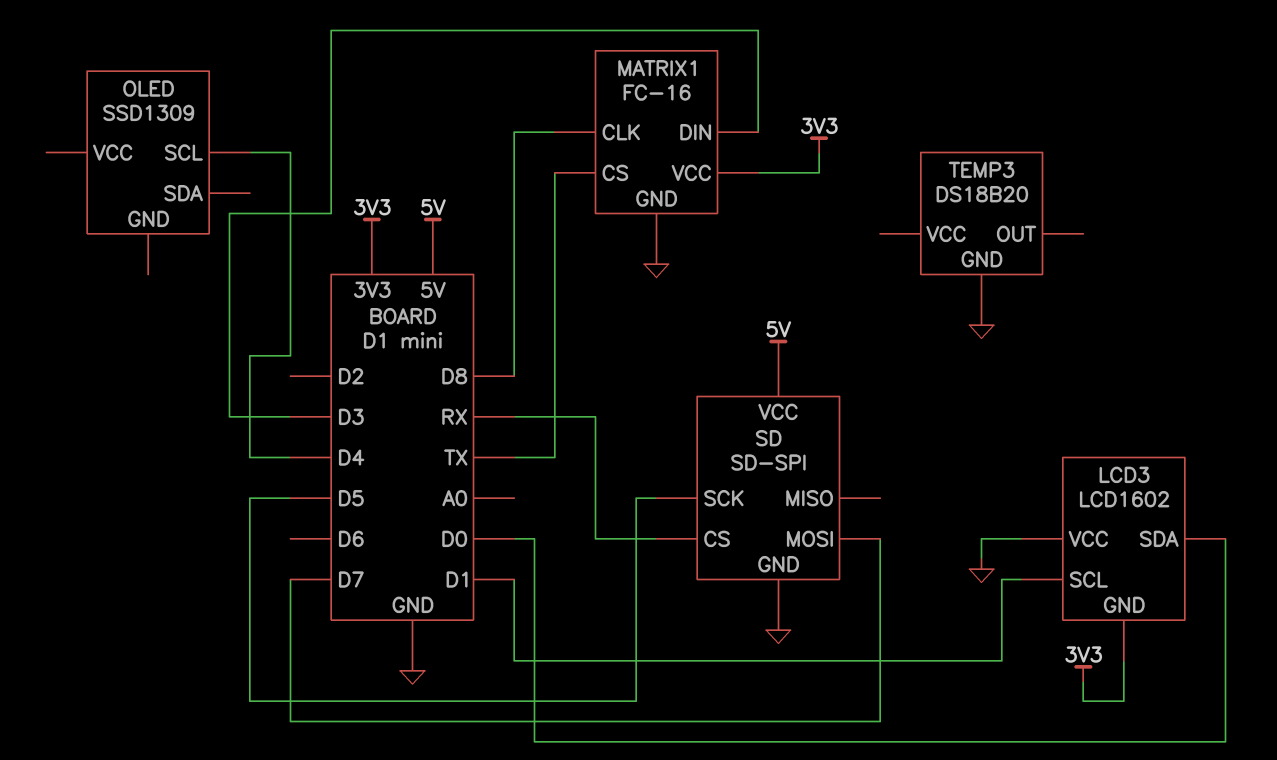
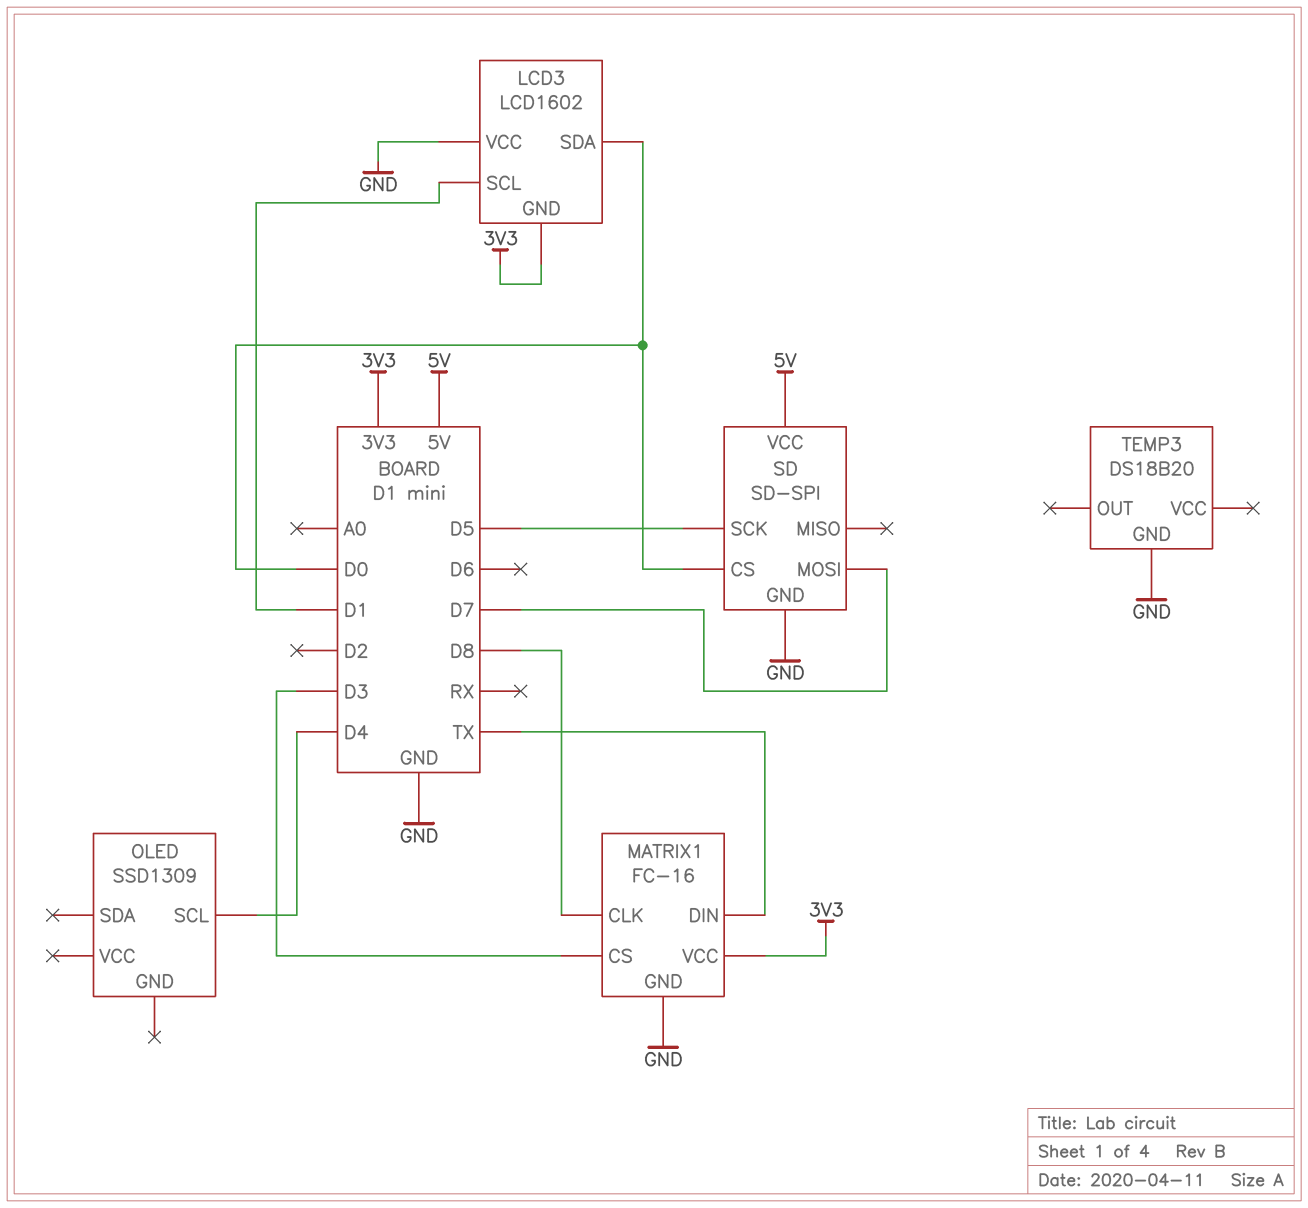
MATRIX1 pin CS: TX -> D3
MATRIX1 pin DIN: D3 -> TX
SD pin CS: RX -> D0

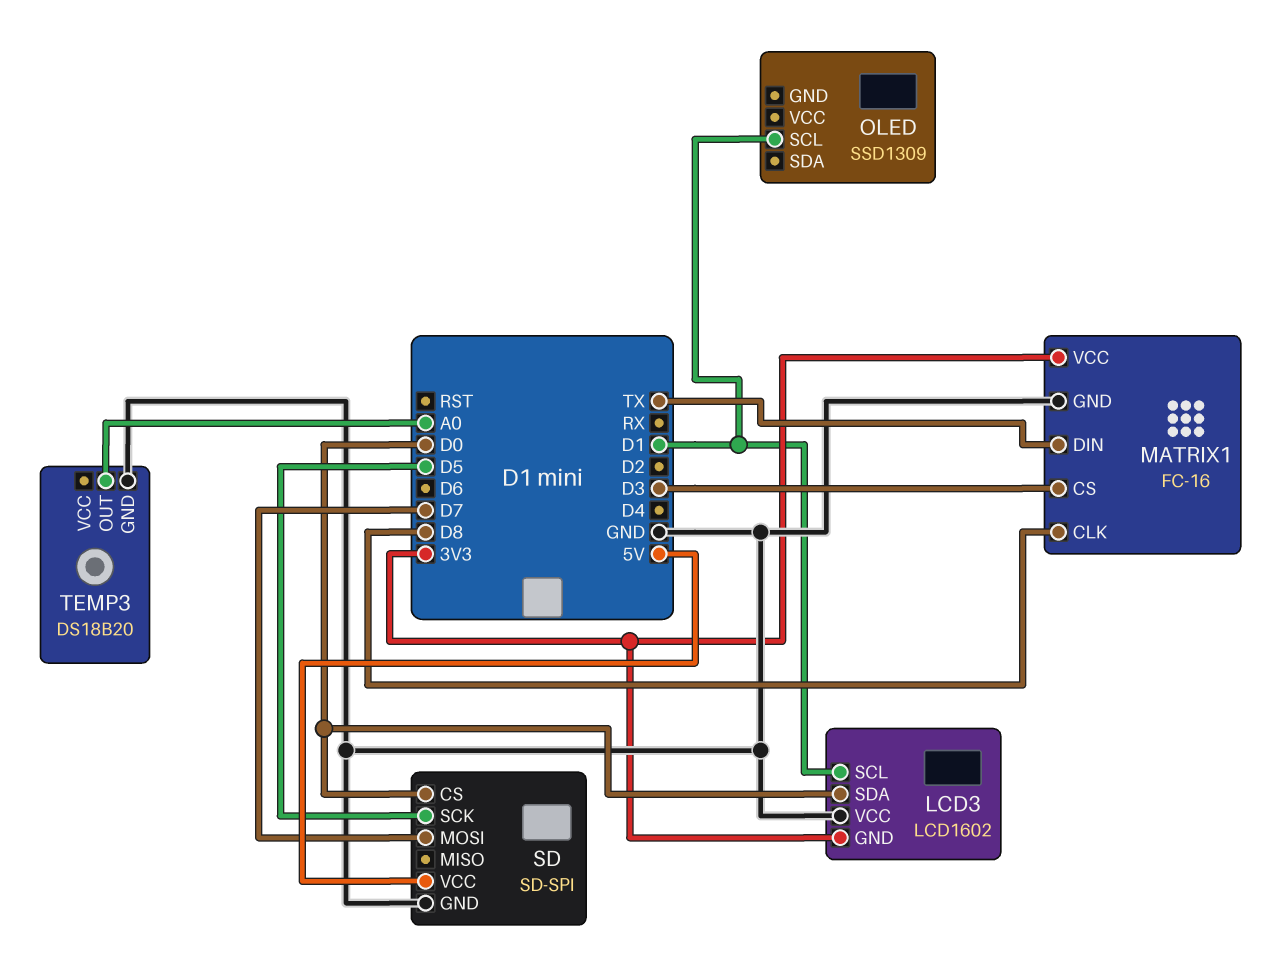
OLED pin SCL: D4 -> D1
TEMP3 pin OUT: none -> A0

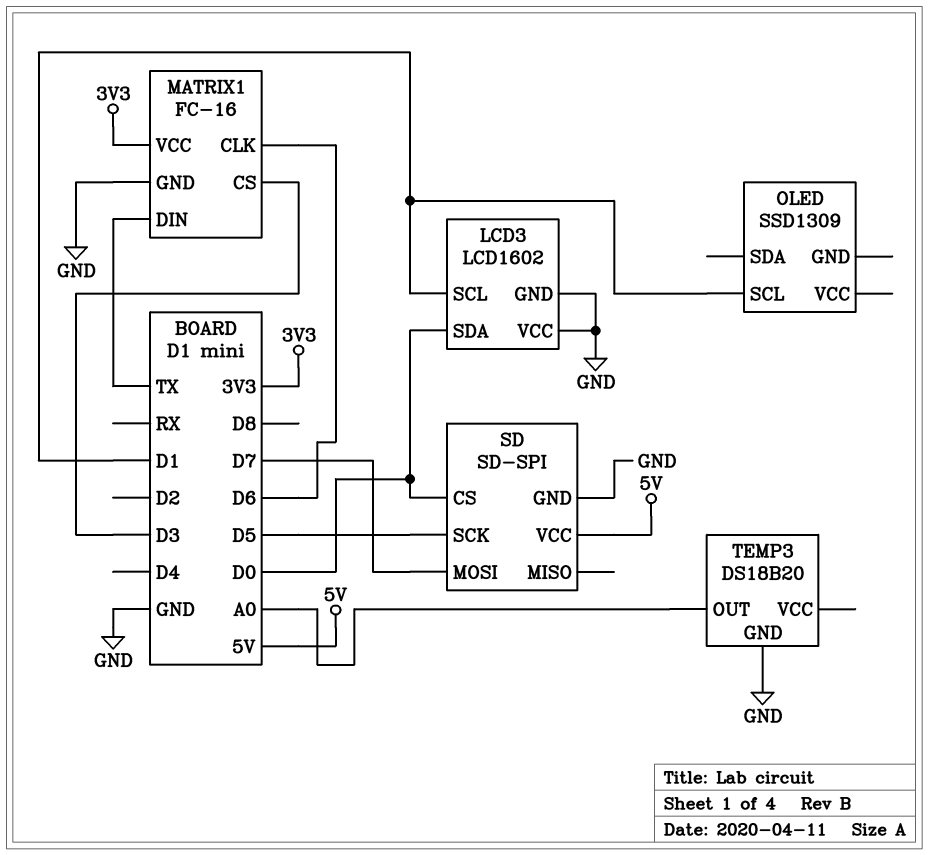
LCD3 pin GND: 3V3 -> GND
MATRIX1 pin CLK: D8 -> D6

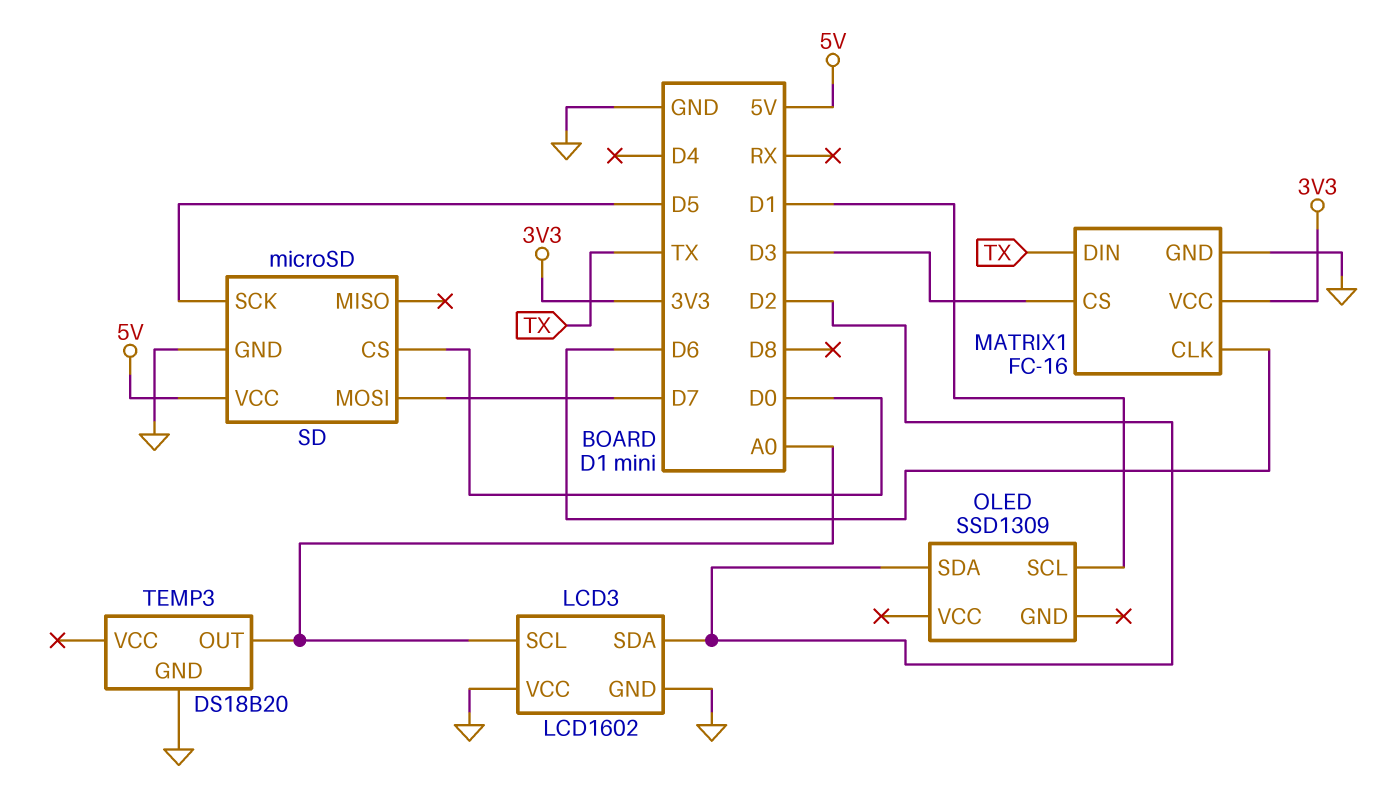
LCD3 pin SCL: D1 -> A0
LCD3 pin SDA: D0 -> D2
OLED pin SDA: none -> D2
SD: SD-SPI -> microSD

